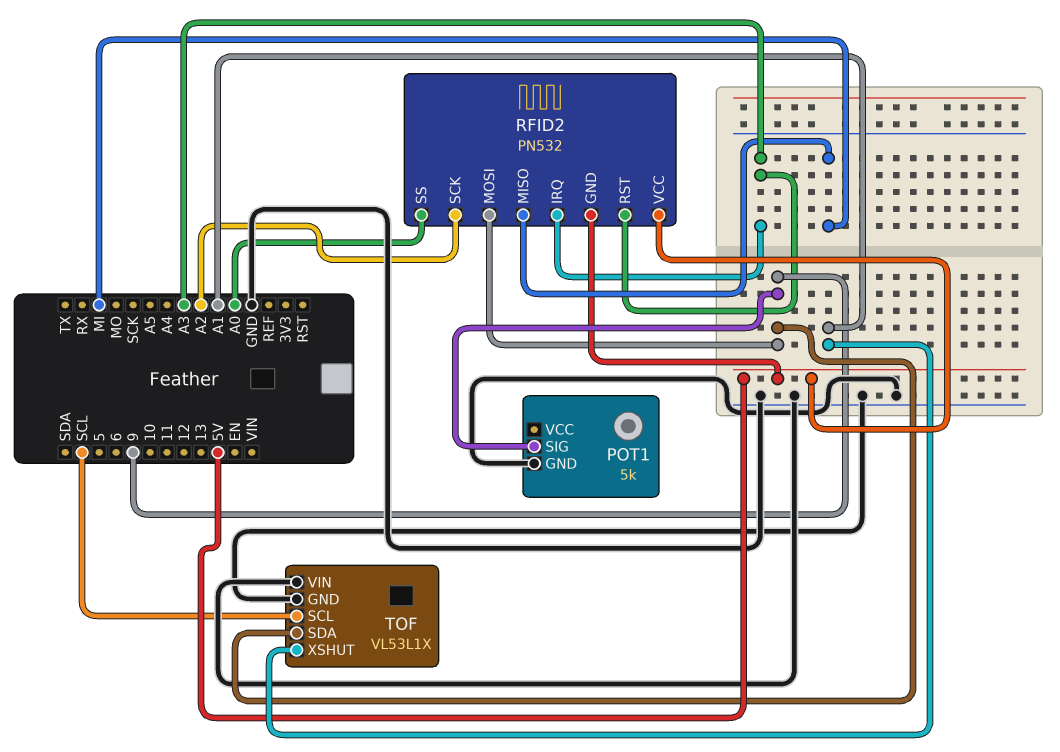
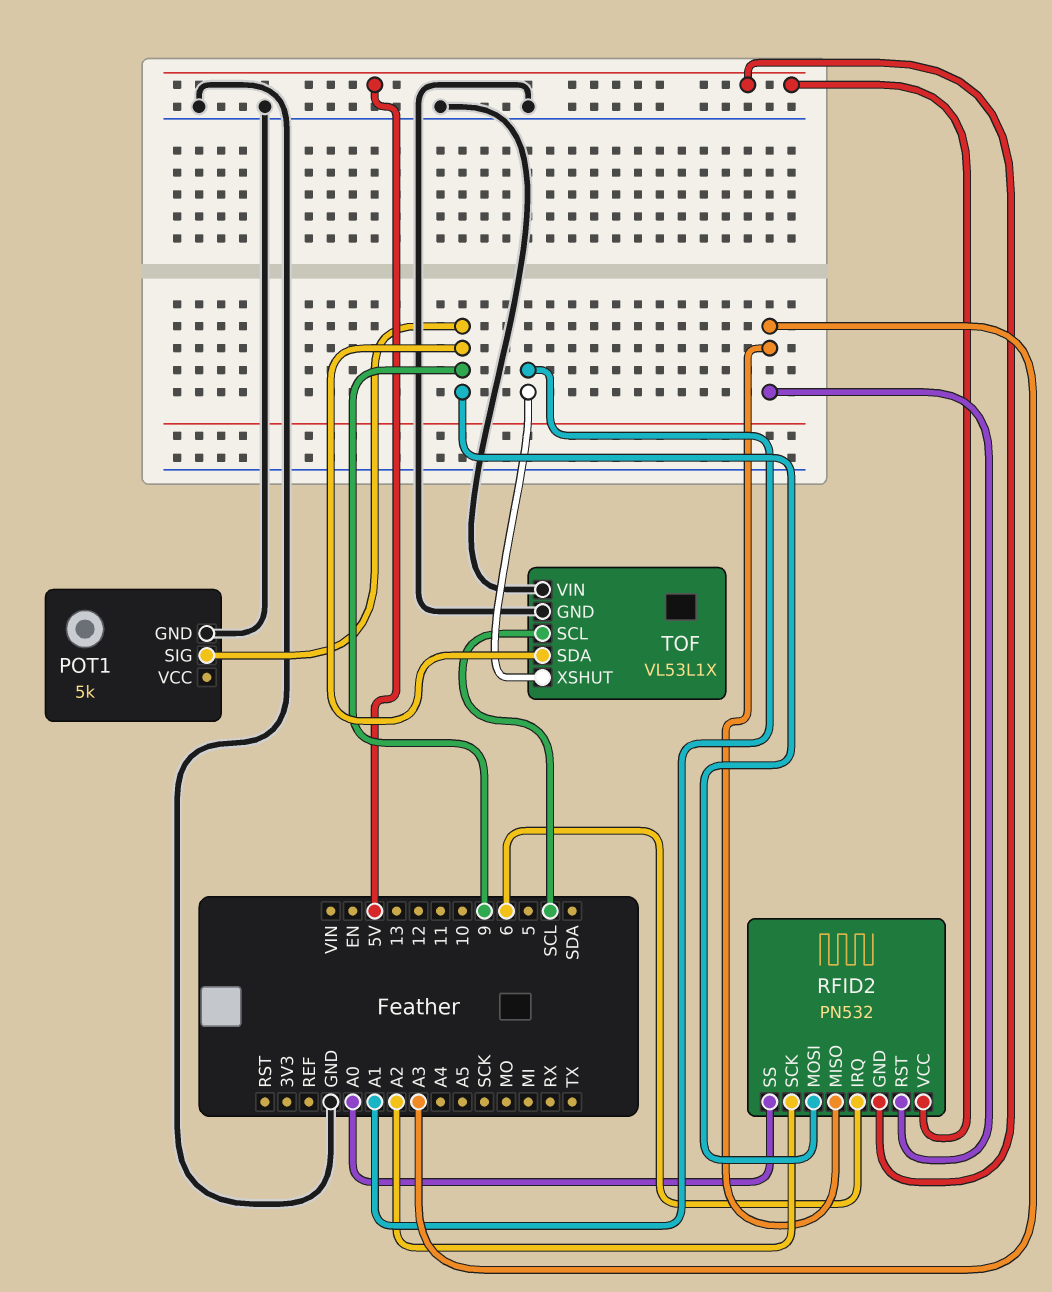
RFID2 pin IRQ: A3 -> 6
RFID2 pin MISO: MI -> A3

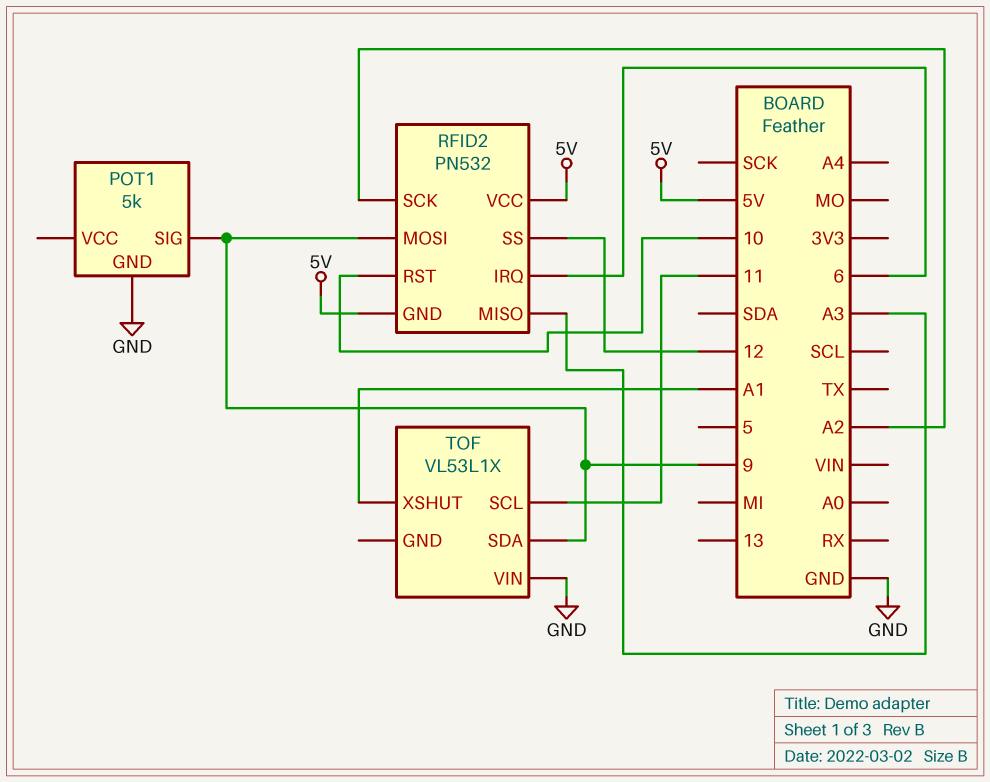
RFID2 pin RST: A3 -> 10
RFID2 pin SS: A0 -> 12
TOF pin GND: GND -> none
TOF pin SCL: SCL -> 11

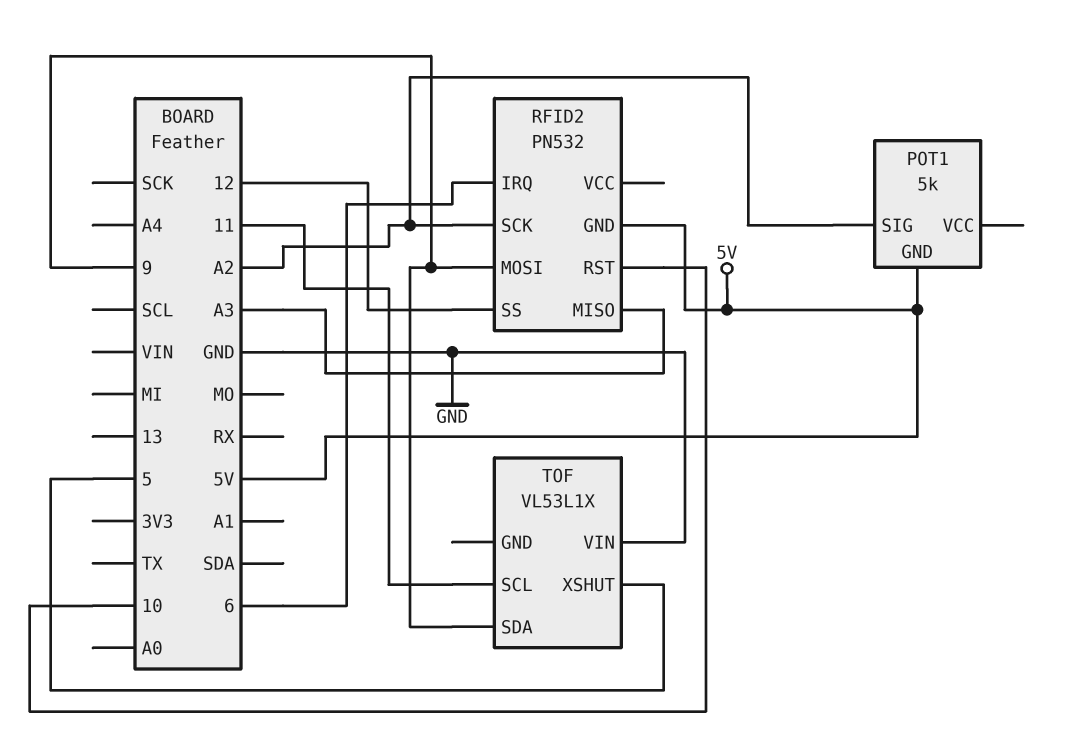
POT1 pin GND: GND -> 5V
POT1 pin SIG: 9 -> A2
RFID2 pin VCC: 5V -> none
TOF pin XSHUT: A1 -> 5

